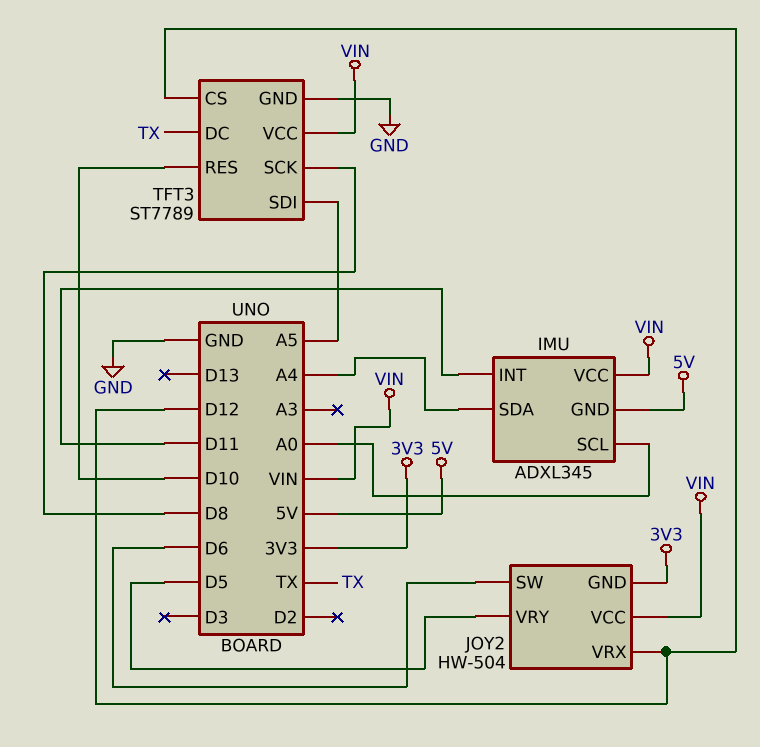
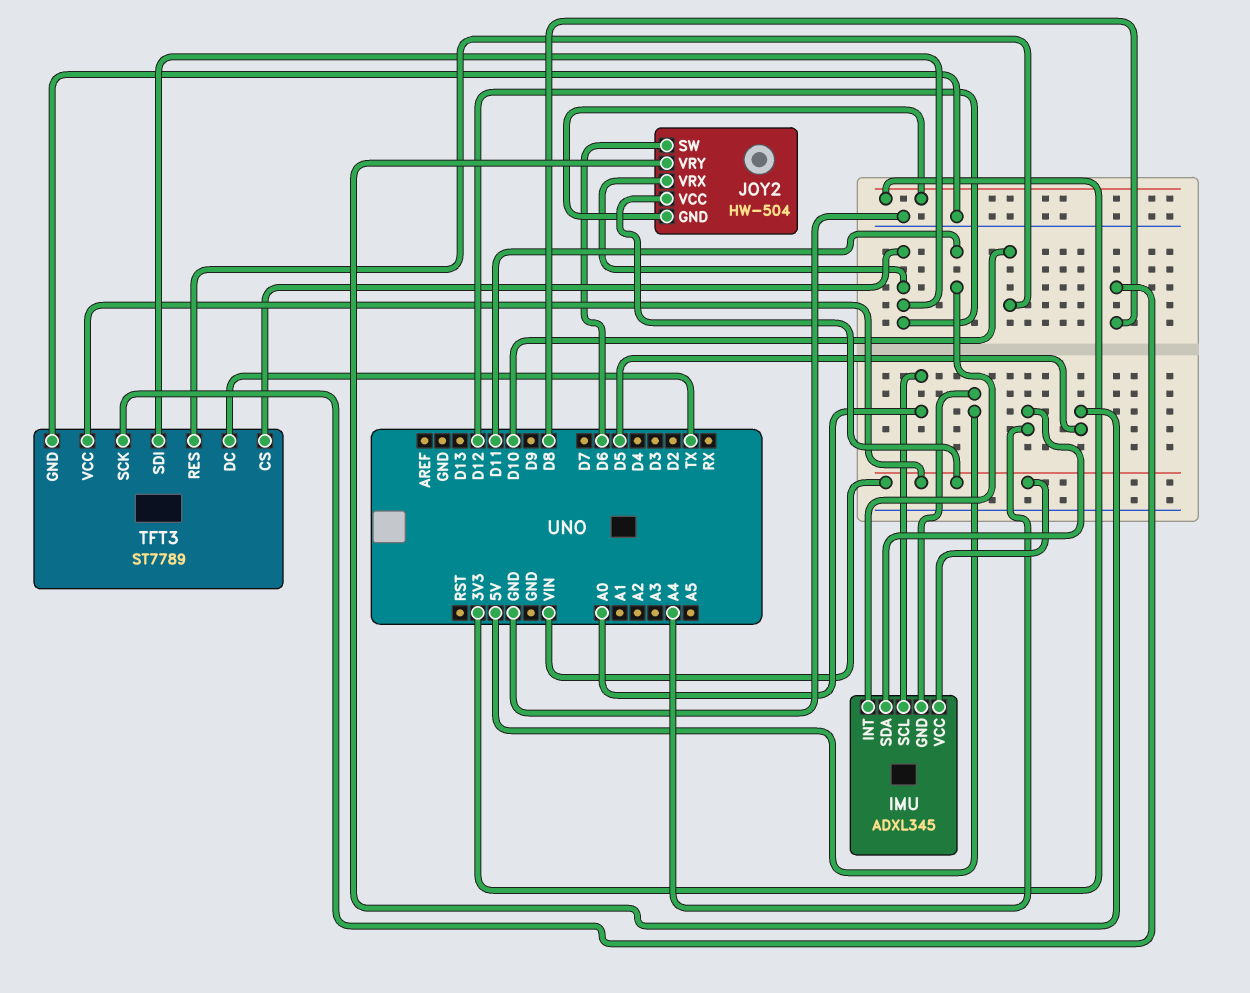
TFT3 pin SDI: A5 -> D12

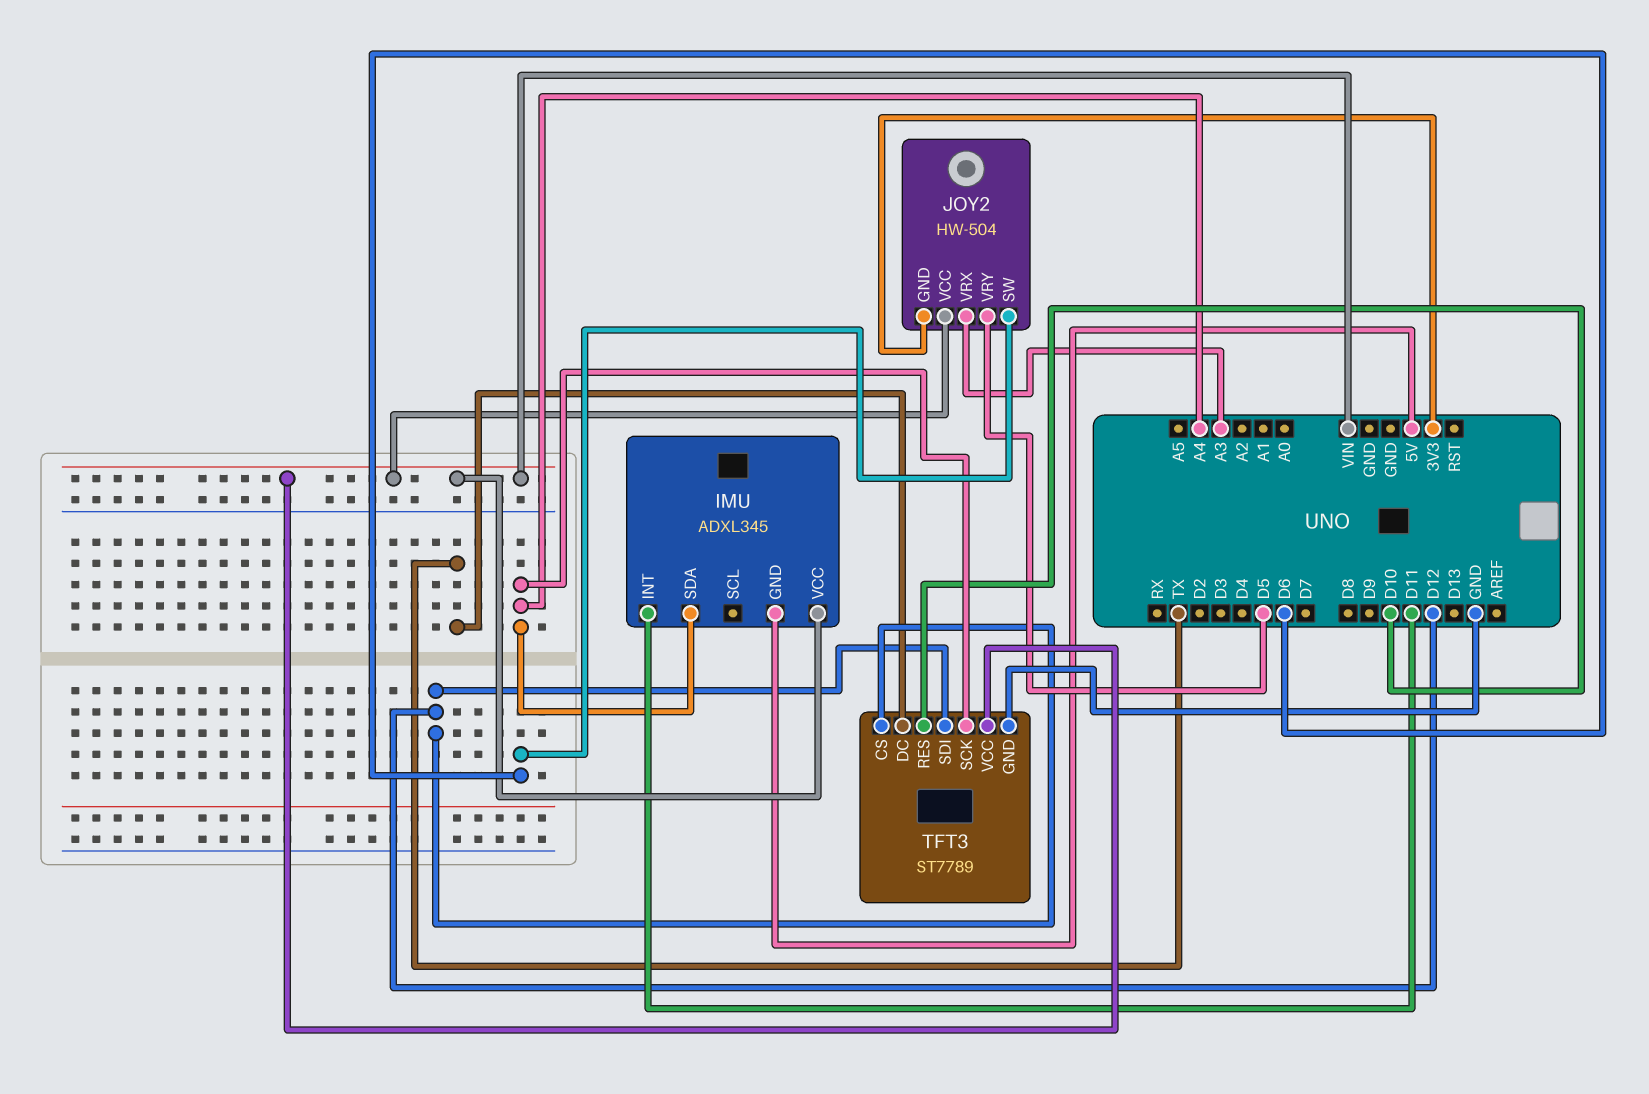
IMU pin SCL: A0 -> none
JOY2 pin VRX: D12 -> A3
TFT3 pin SCK: D8 -> A4

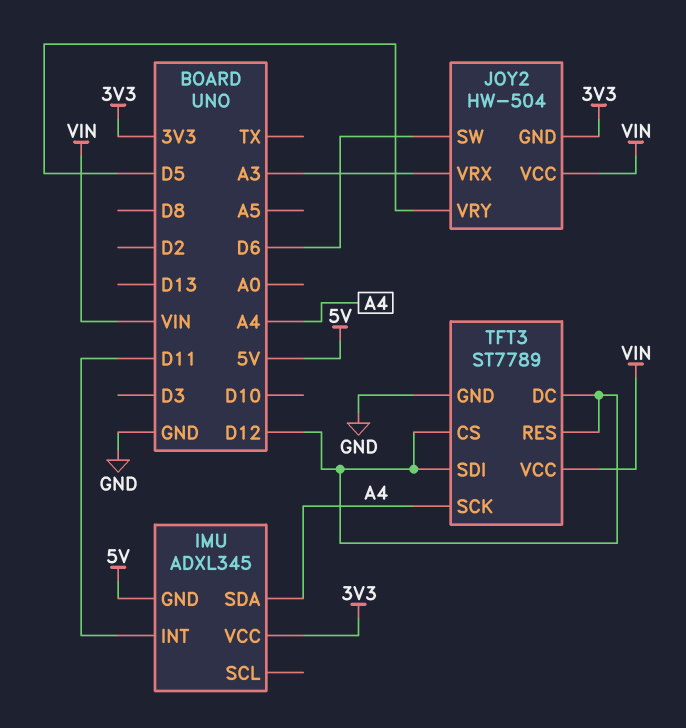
IMU pin VCC: VIN -> 3V3
TFT3 pin DC: TX -> D12
TFT3 pin RES: D10 -> D12

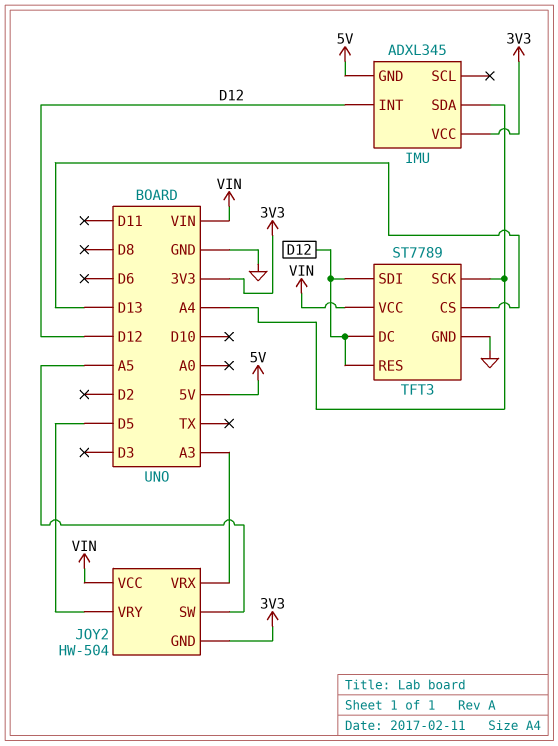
IMU pin INT: D11 -> D12
JOY2 pin SW: D6 -> A5
TFT3 pin CS: D12 -> D13

